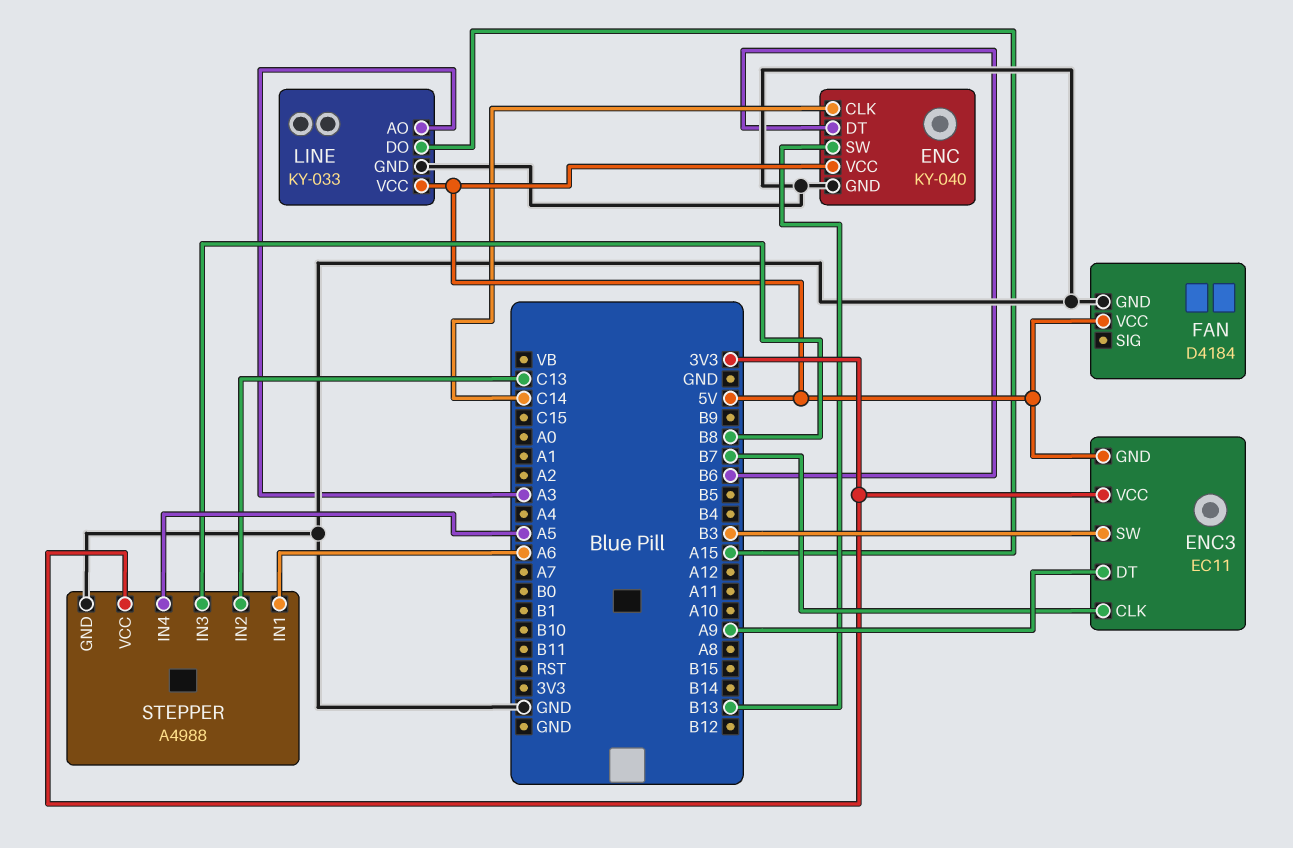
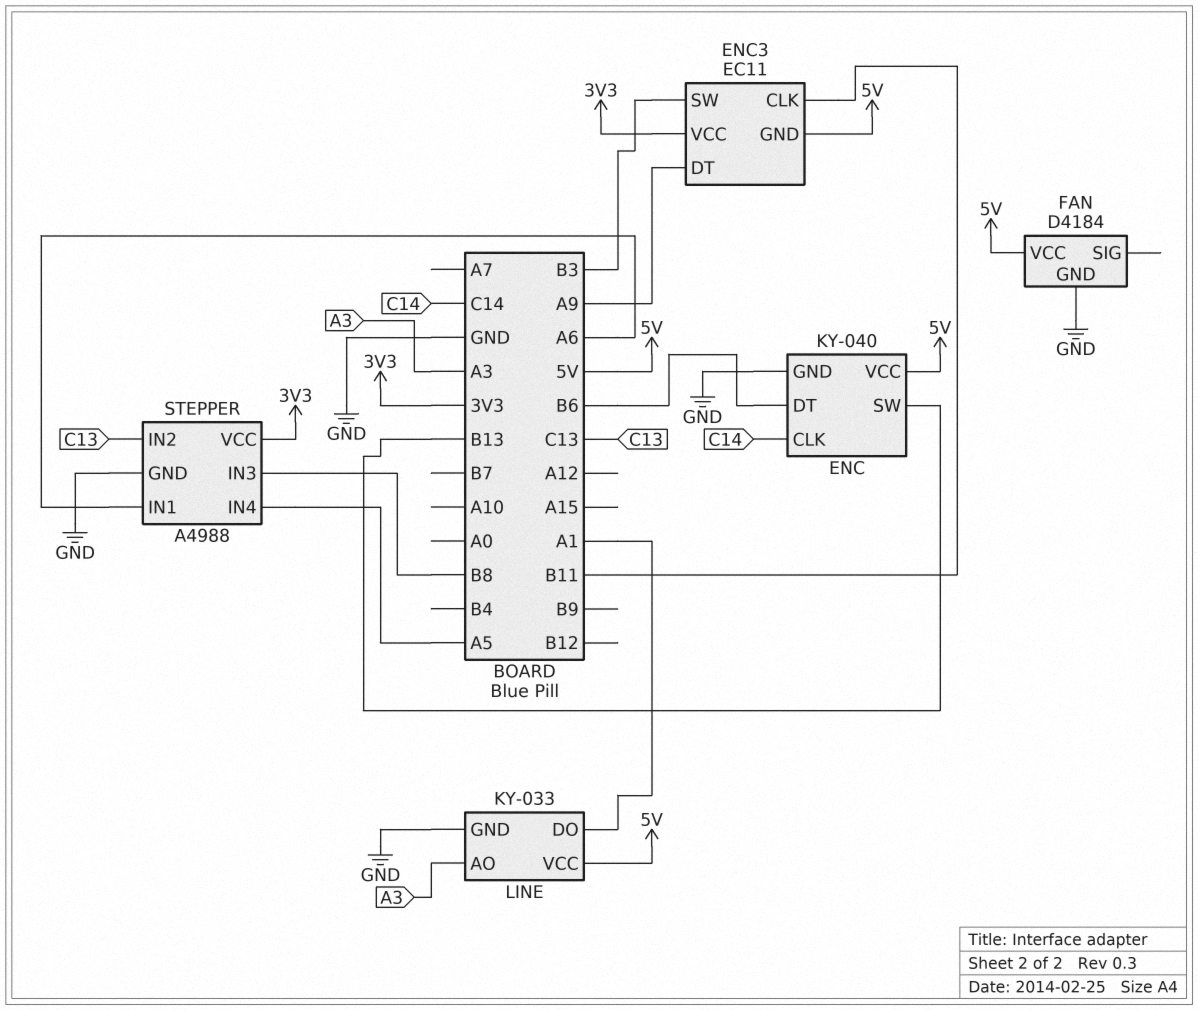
ENC3 pin CLK: B7 -> B11
LINE pin DO: A15 -> A1

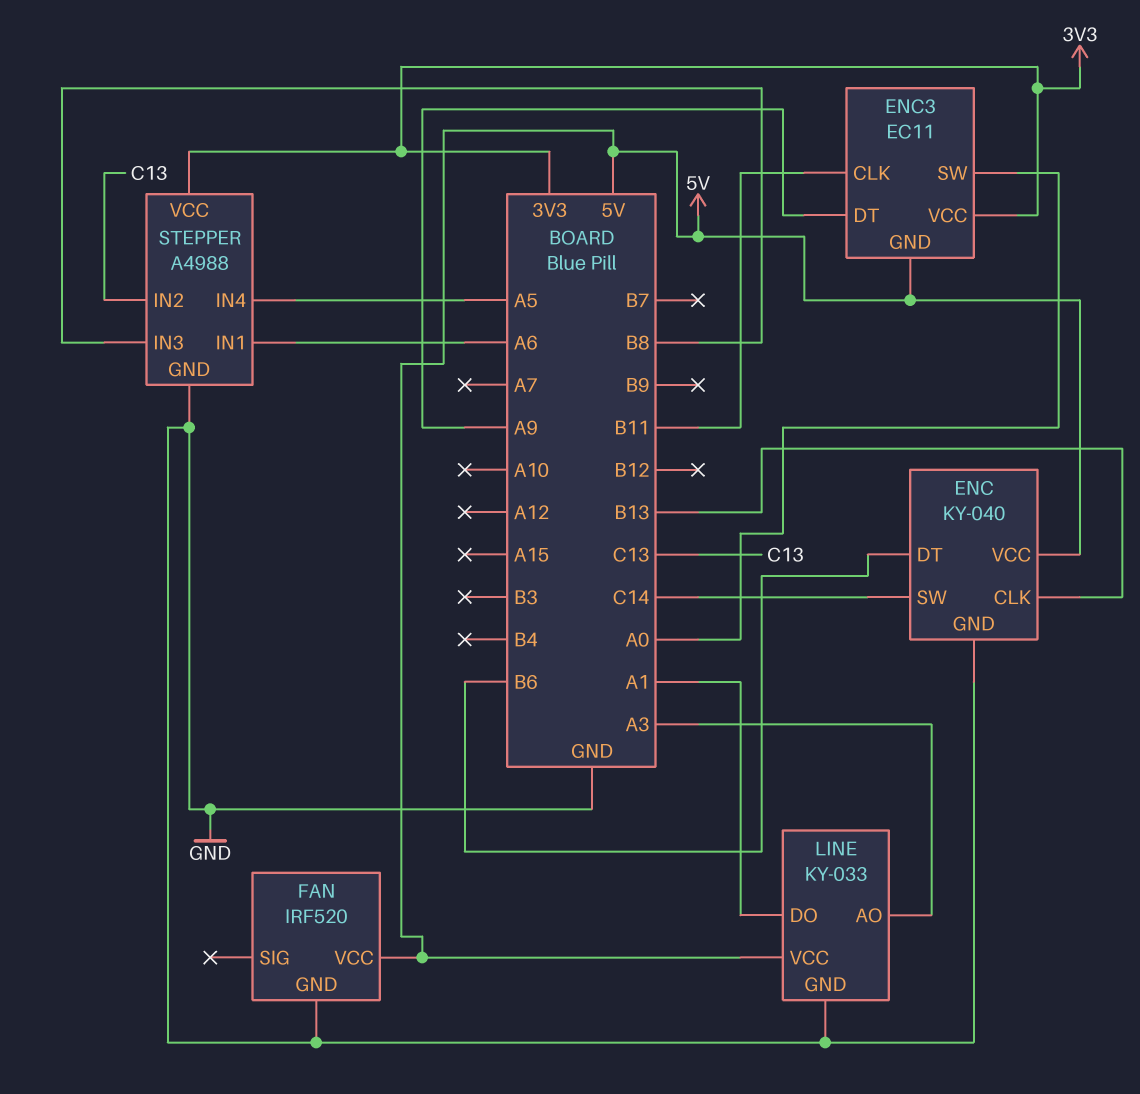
ENC pin CLK: C14 -> B13
ENC pin SW: B13 -> C14
ENC3 pin SW: B3 -> A0
FAN: D4184 -> IRF520

